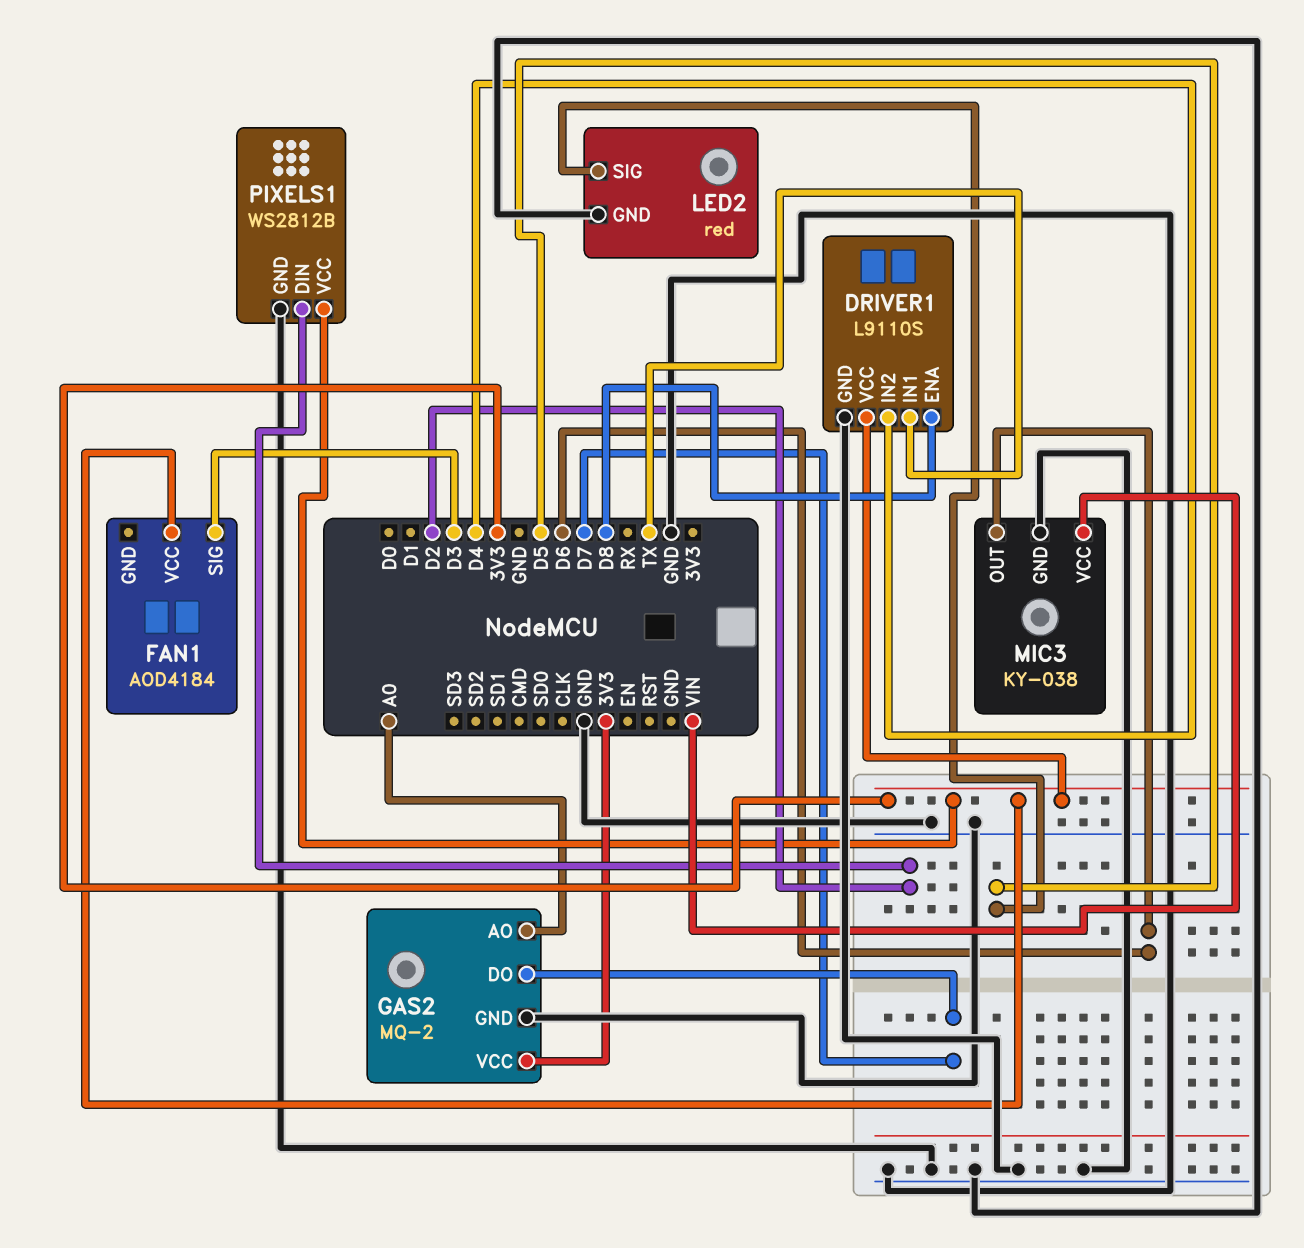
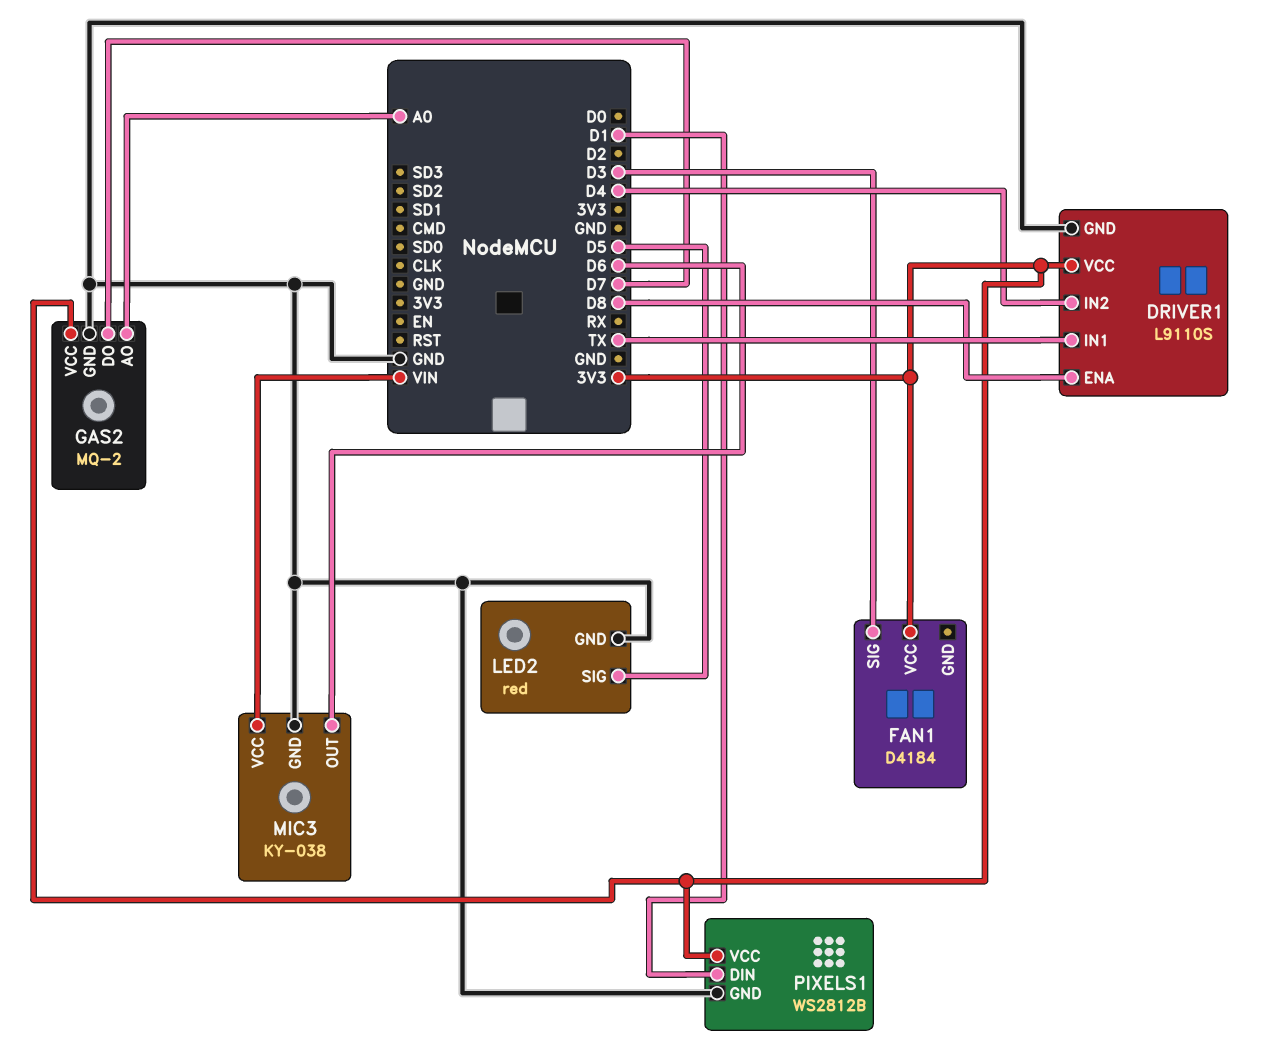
FAN1: AOD4184 -> D4184
PIXELS1 pin DIN: D2 -> D1

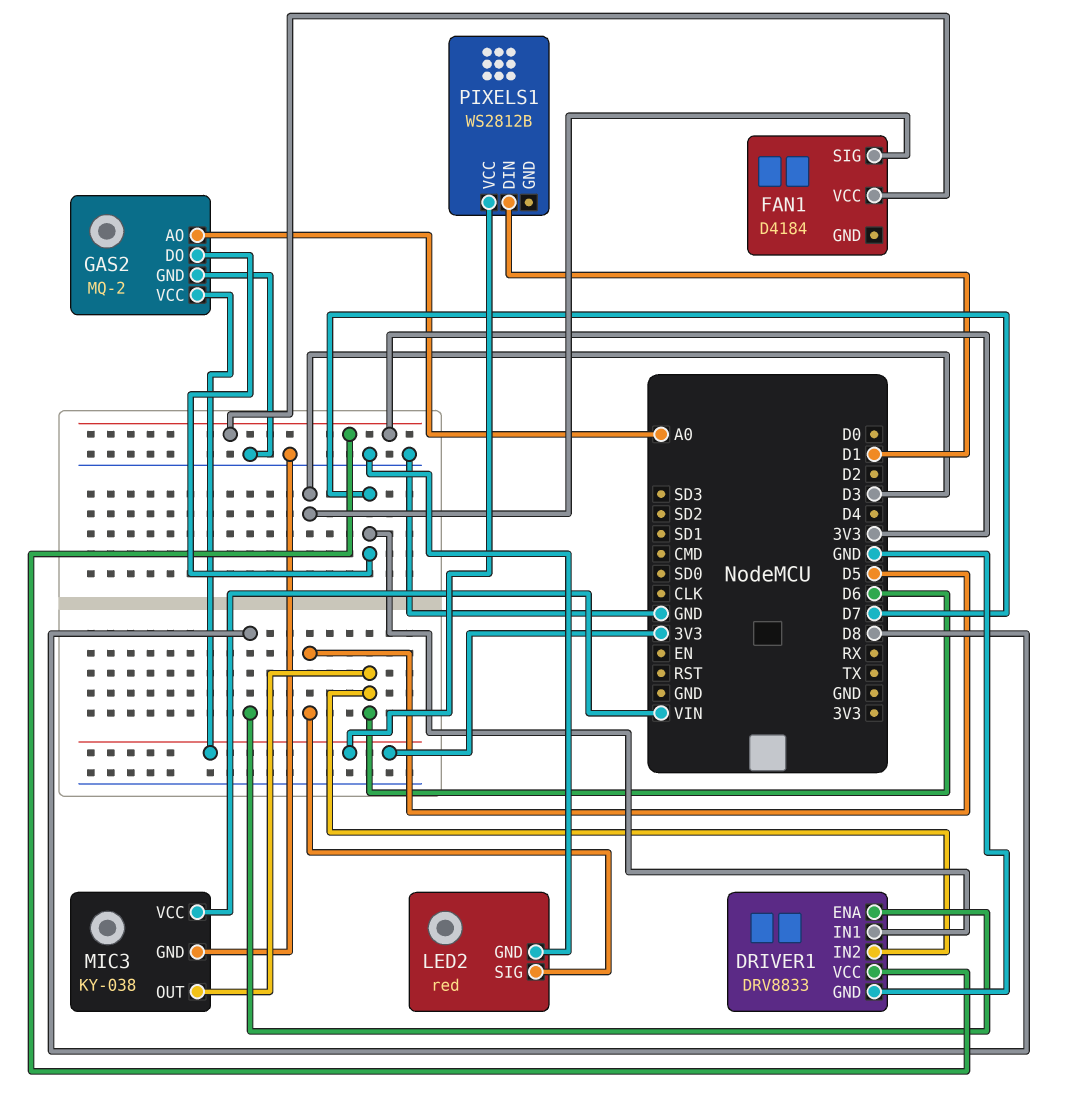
DRIVER1: L9110S -> DRV8833
DRIVER1 pin IN1: TX -> D7
DRIVER1 pin IN2: D4 -> D6
PIXELS1 pin GND: GND -> none

